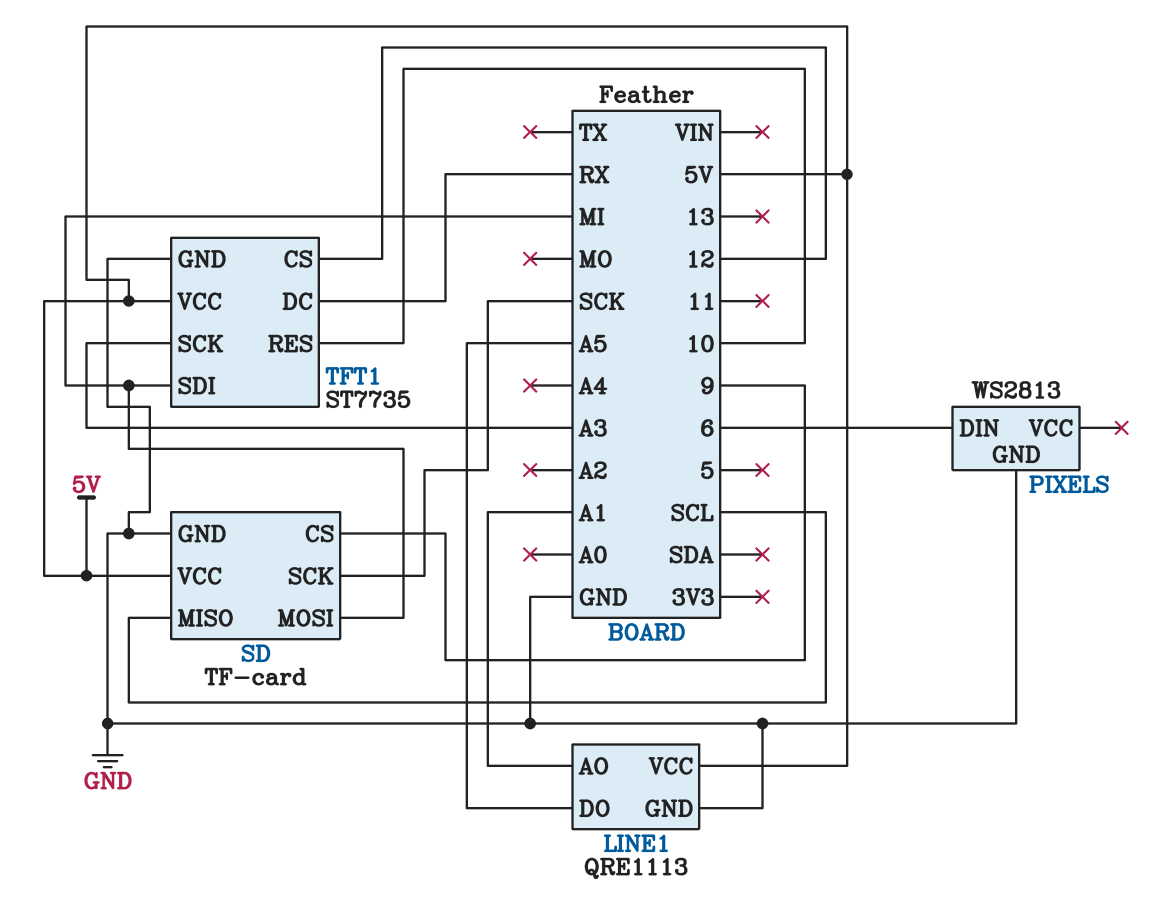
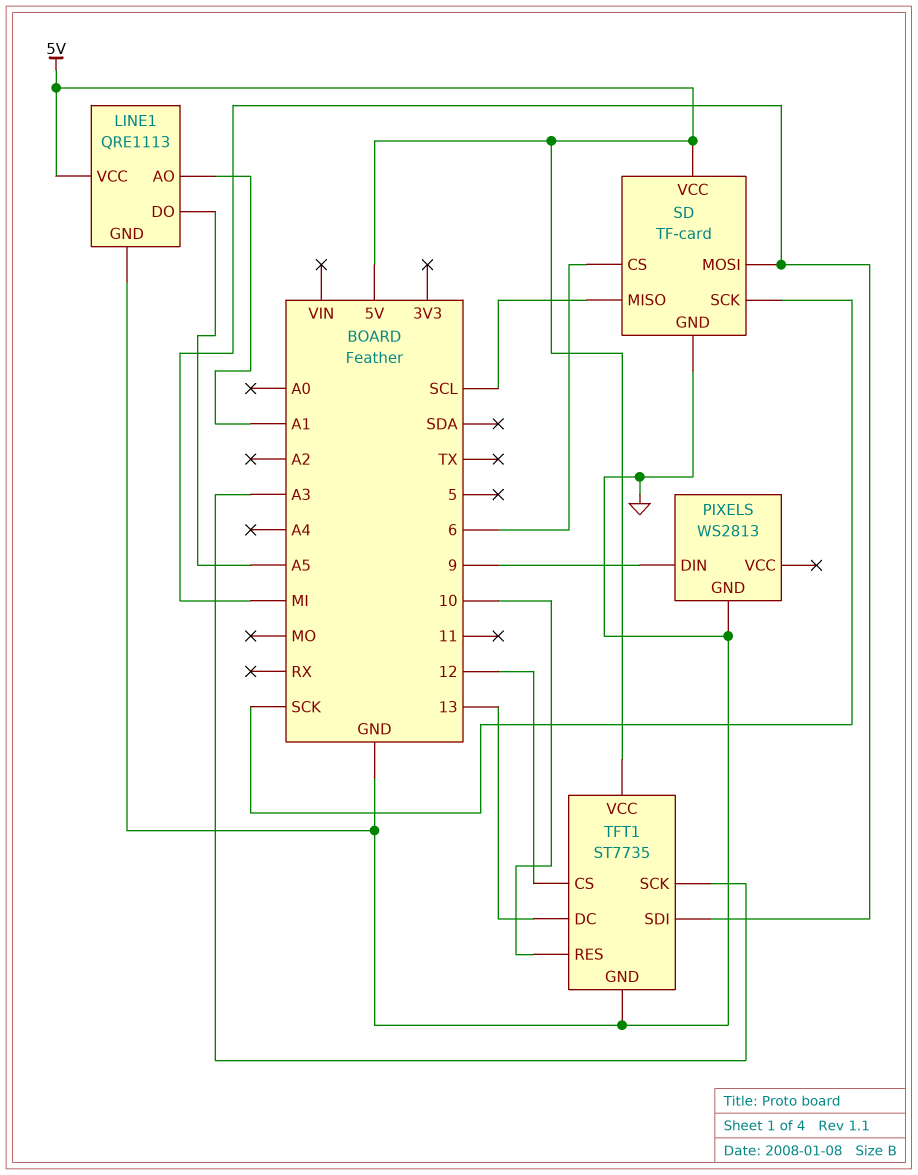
PIXELS pin DIN: 6 -> 9
SD pin CS: 9 -> 6
TFT1 pin DC: RX -> 13

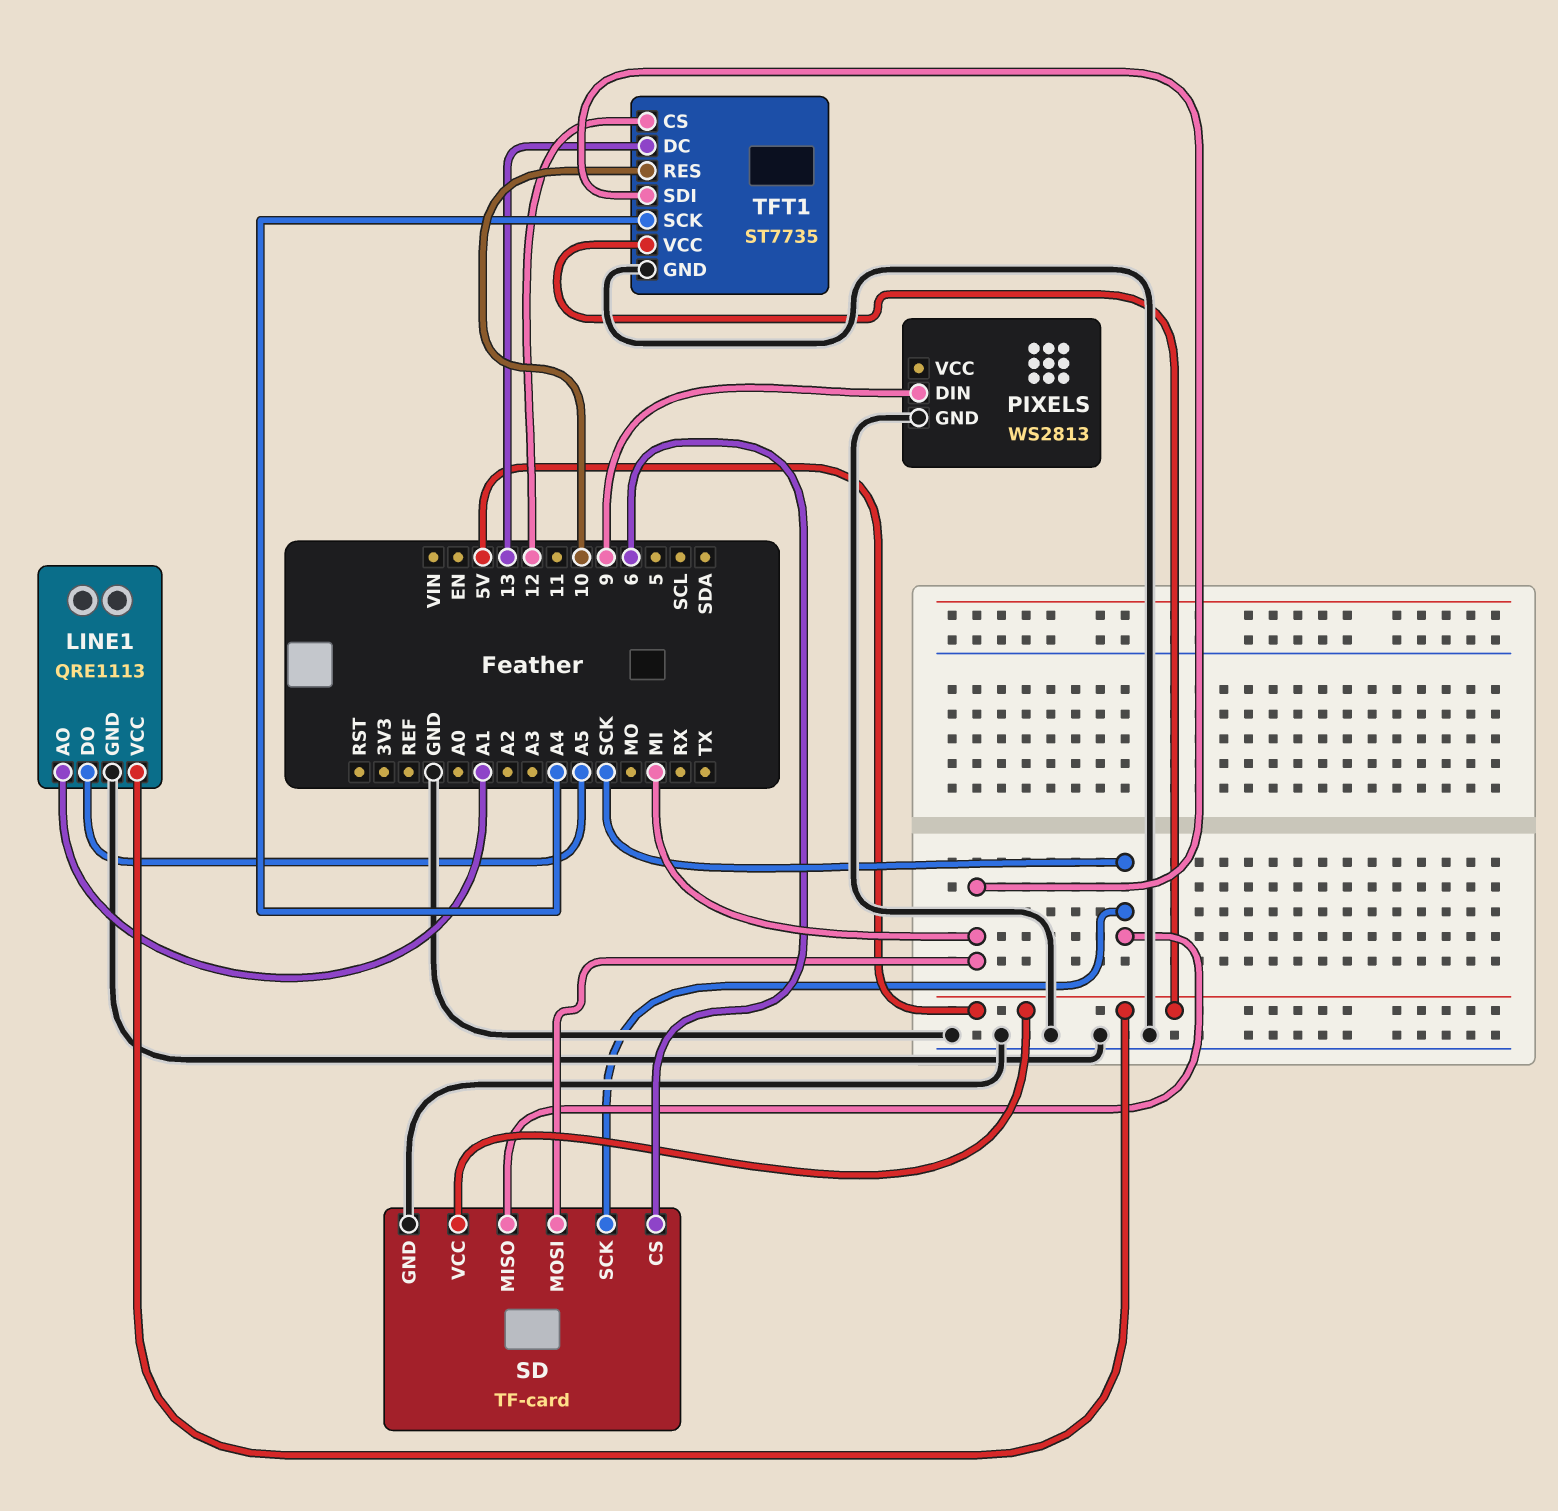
SD pin MISO: SCL -> SCK
TFT1 pin SCK: A3 -> A4

